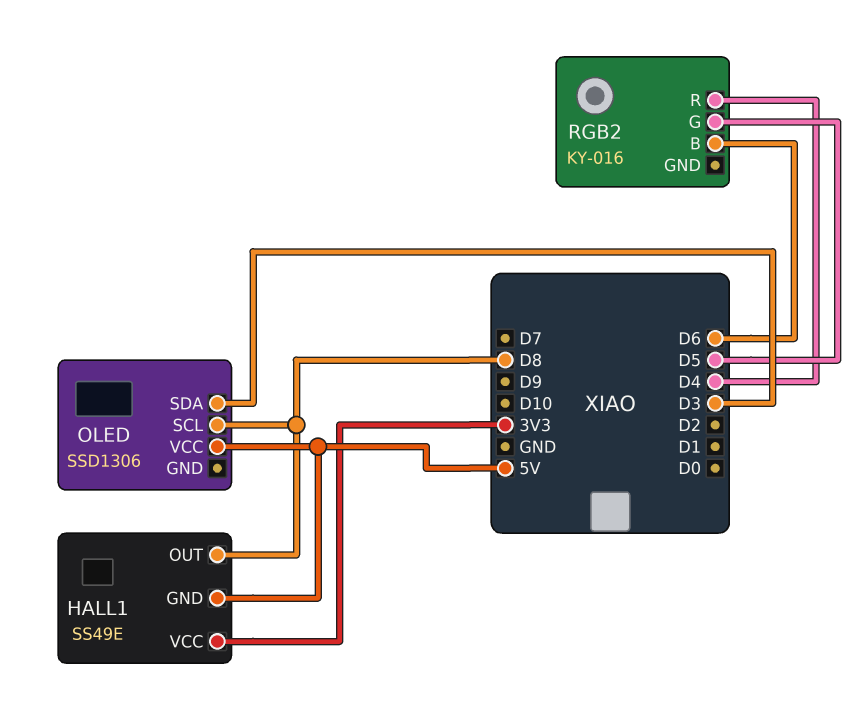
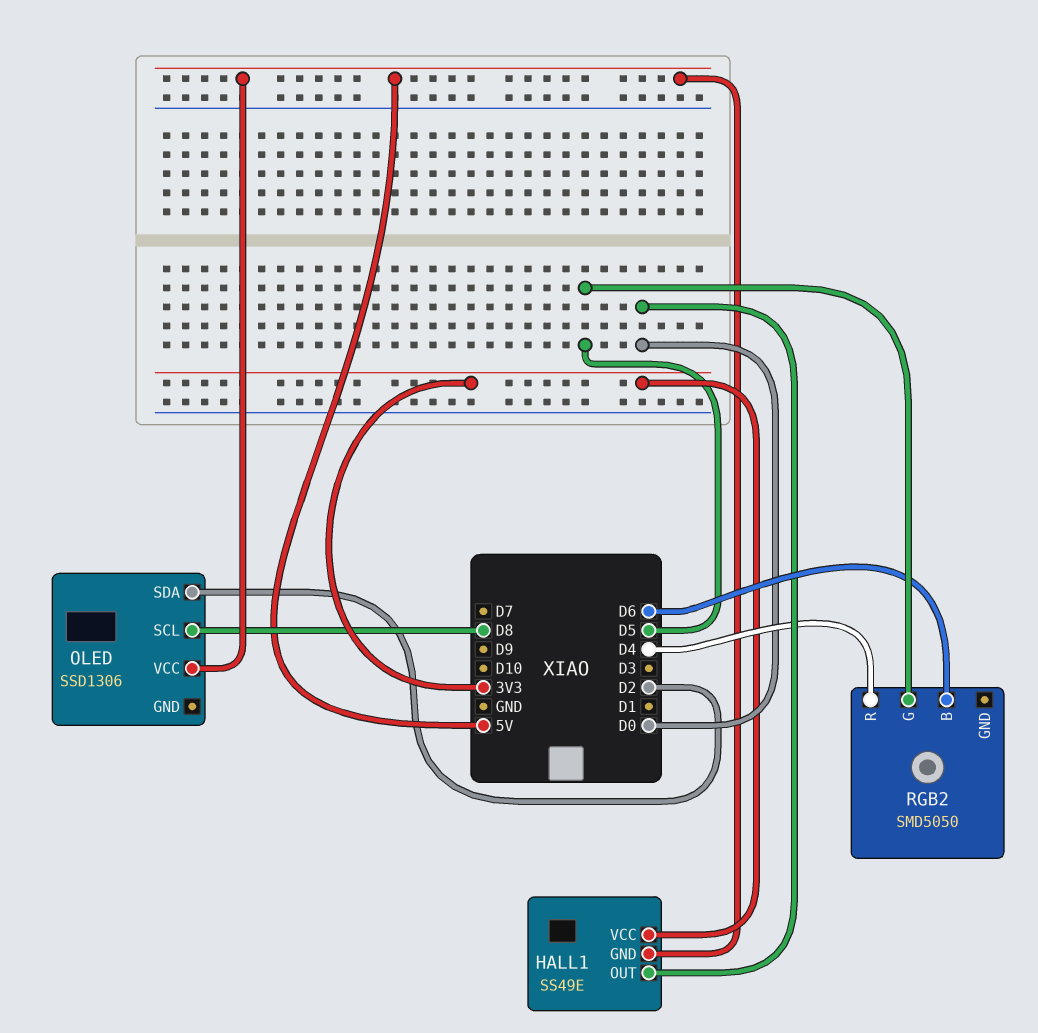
HALL1 pin OUT: D8 -> D0
OLED pin SDA: D3 -> D2
RGB2: KY-016 -> SMD5050

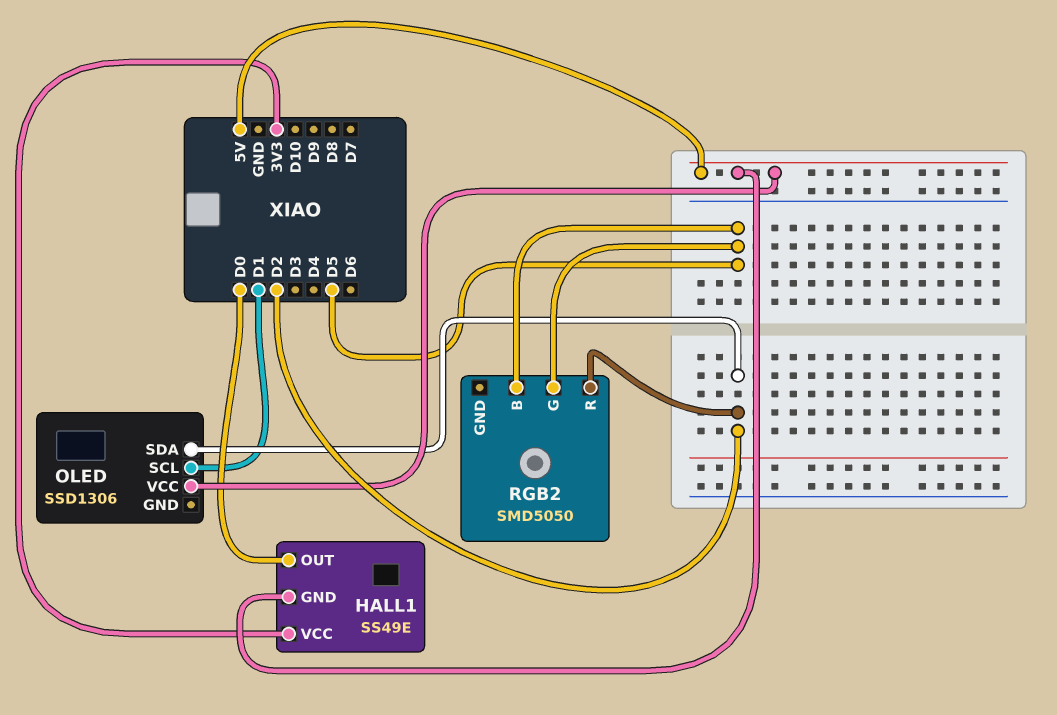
OLED pin SCL: D8 -> D1
RGB2 pin B: D6 -> D5
RGB2 pin R: D4 -> D2

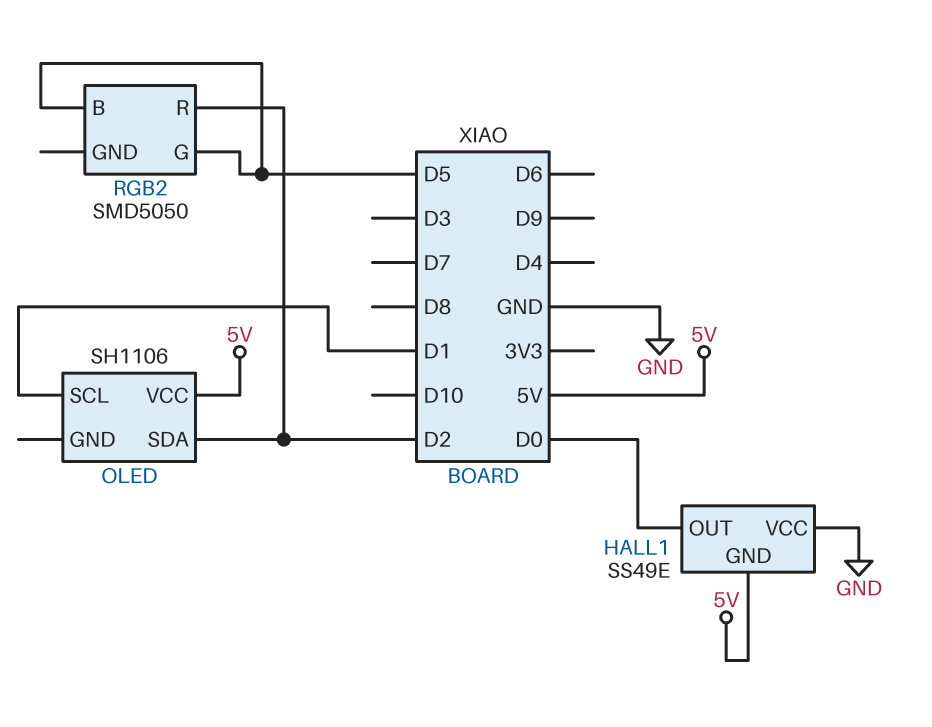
HALL1 pin VCC: 3V3 -> GND
OLED: SSD1306 -> SH1106

